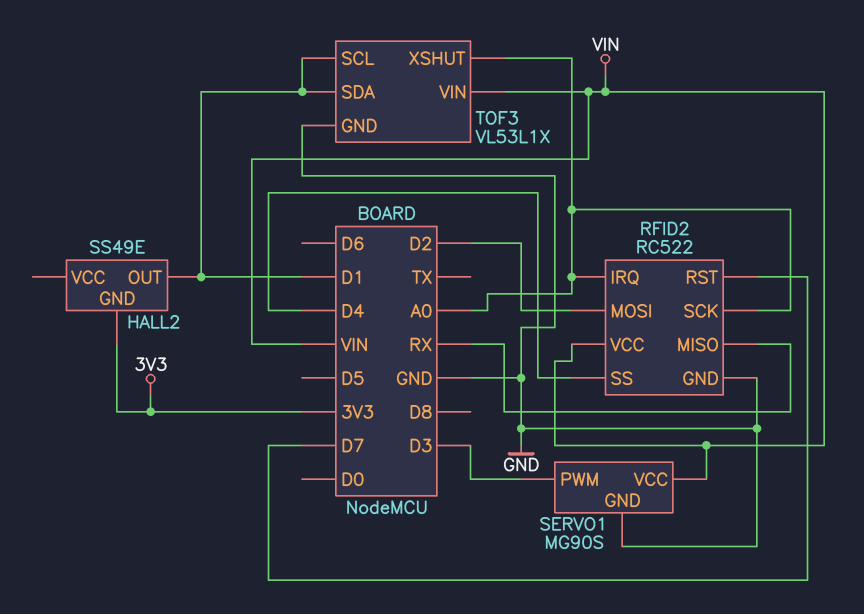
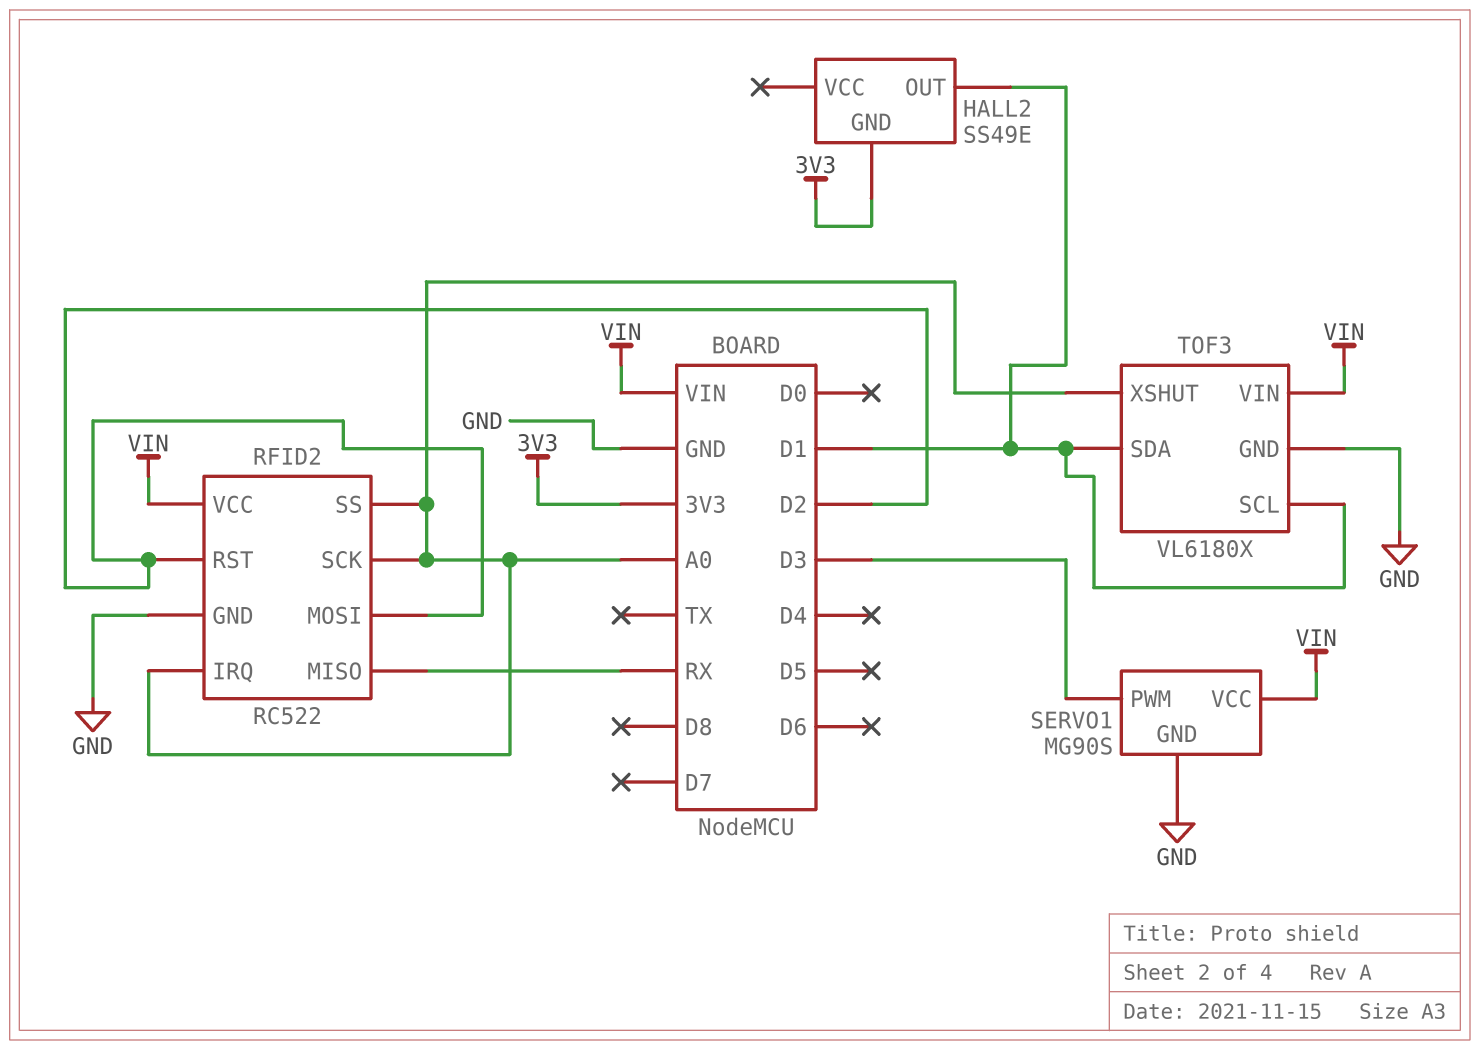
RFID2 pin RST: D7 -> D2
RFID2 pin SS: D4 -> A0
TOF3: VL53L1X -> VL6180X

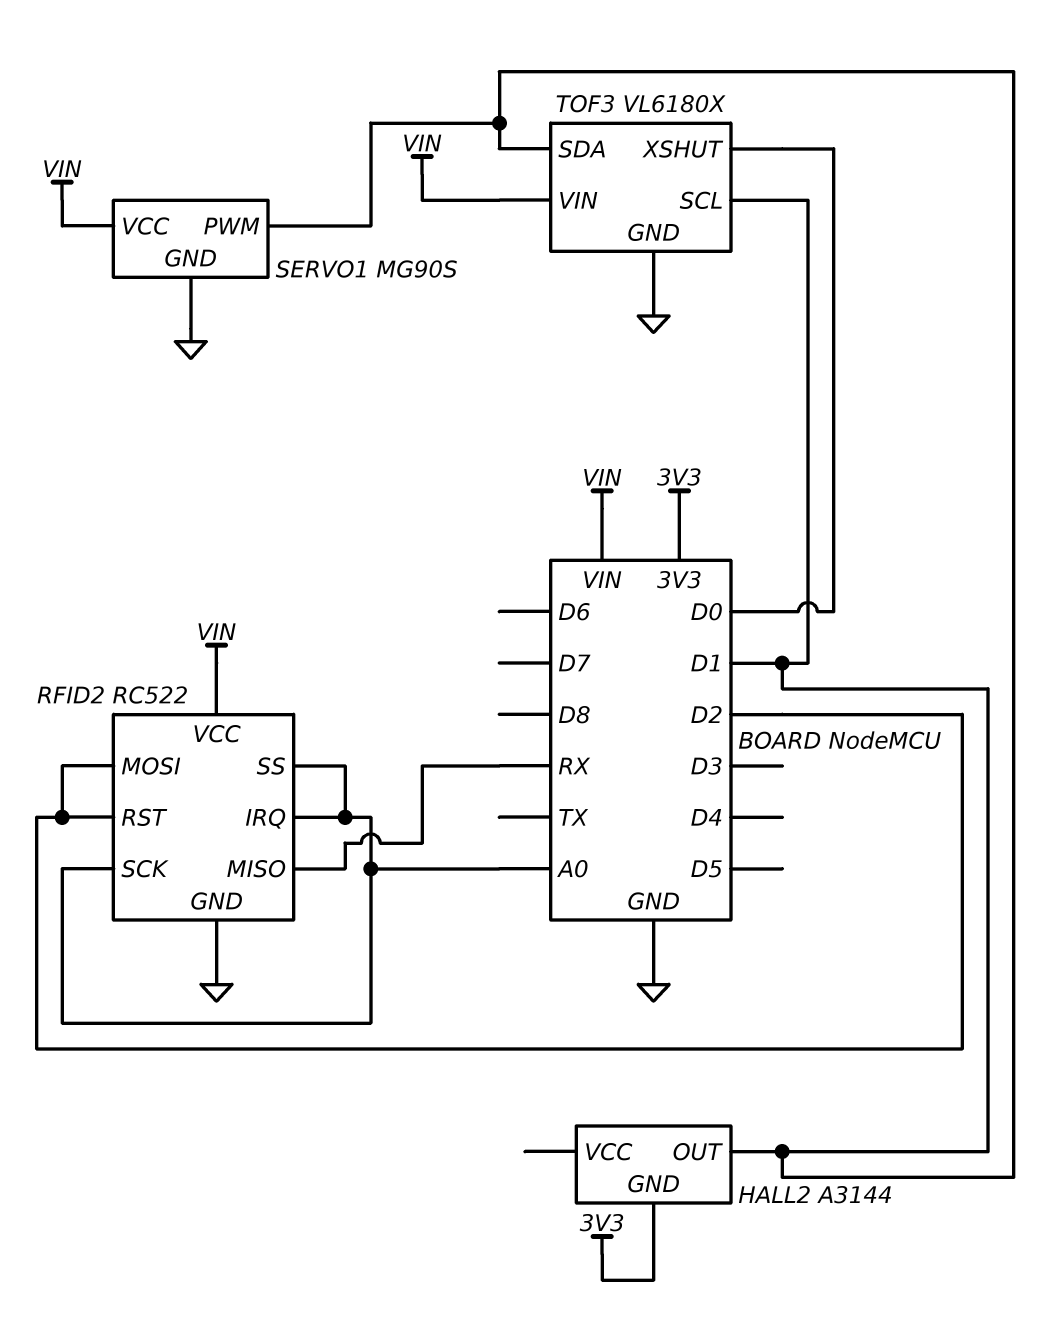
HALL2: SS49E -> A3144
SERVO1 pin PWM: D3 -> D1
TOF3 pin XSHUT: A0 -> D0

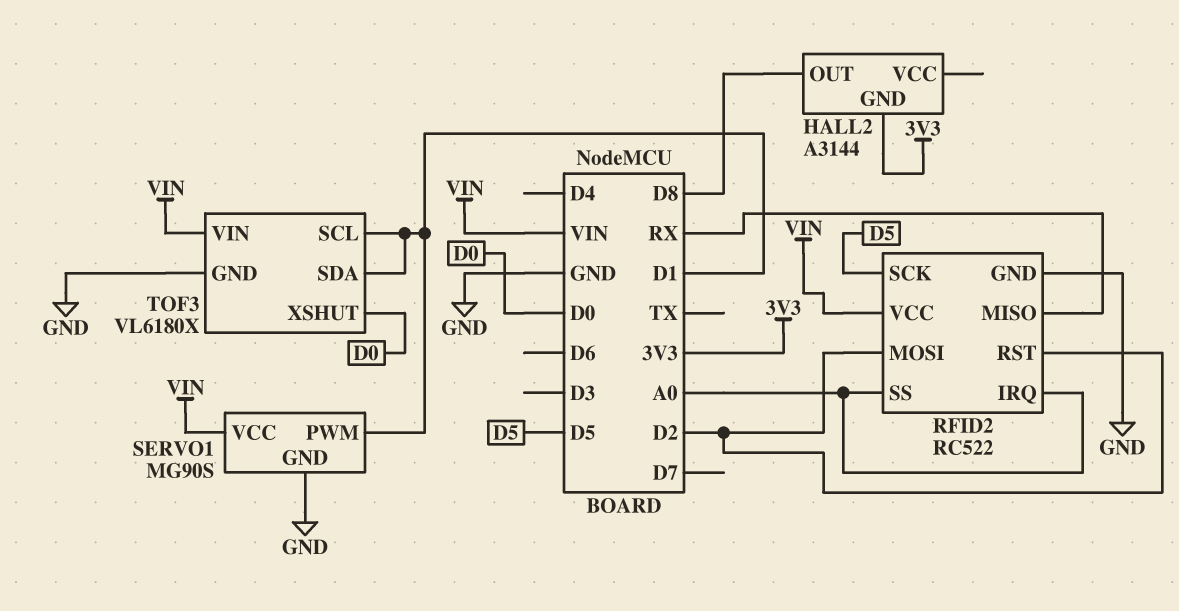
HALL2 pin OUT: D1 -> D8
RFID2 pin SCK: A0 -> D5

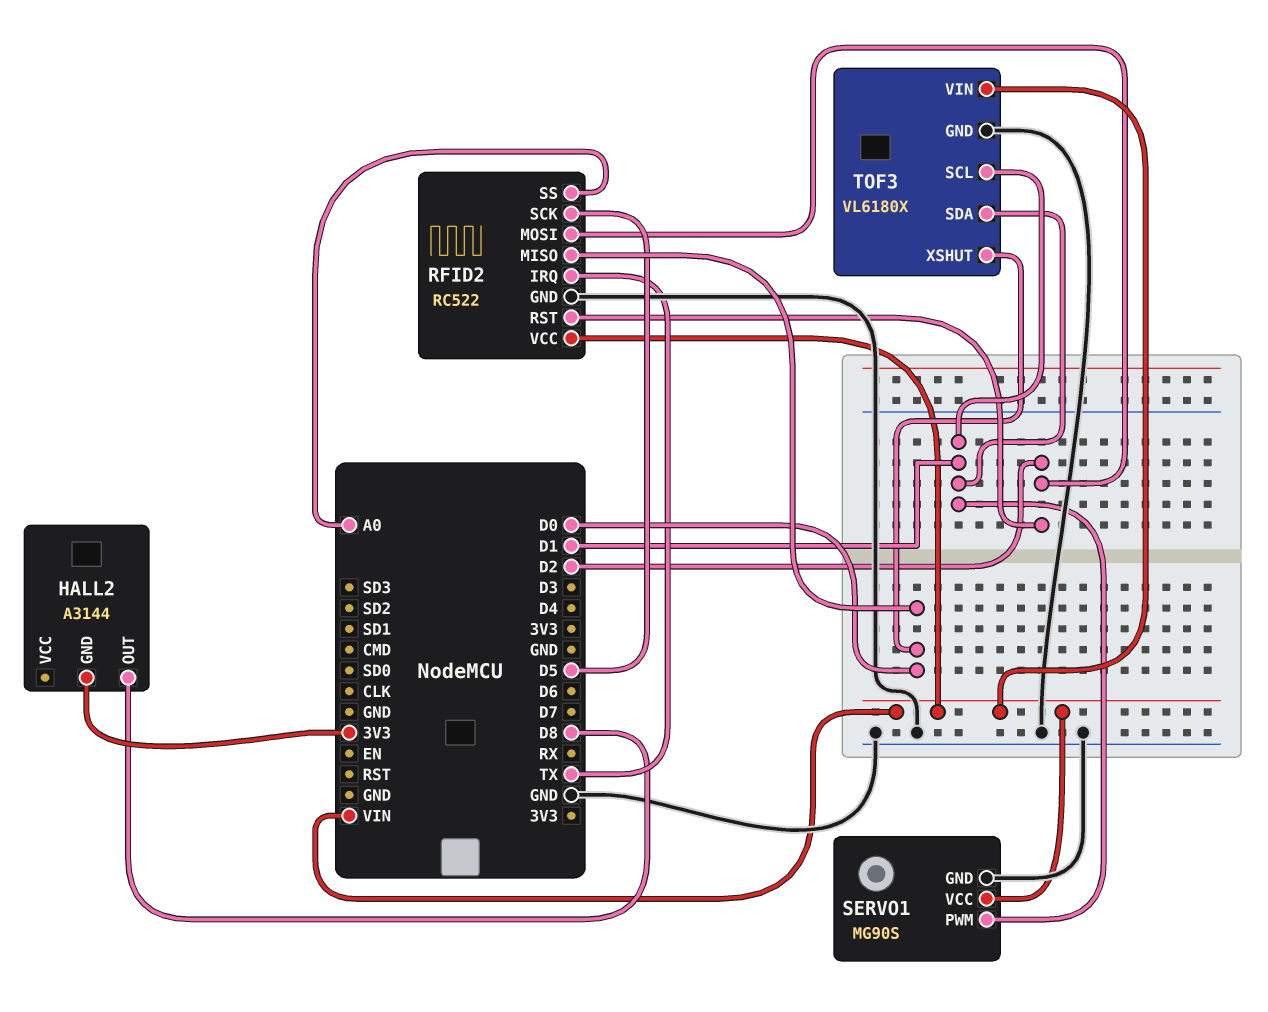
RFID2 pin IRQ: A0 -> TX
RFID2 pin MISO: RX -> D0

